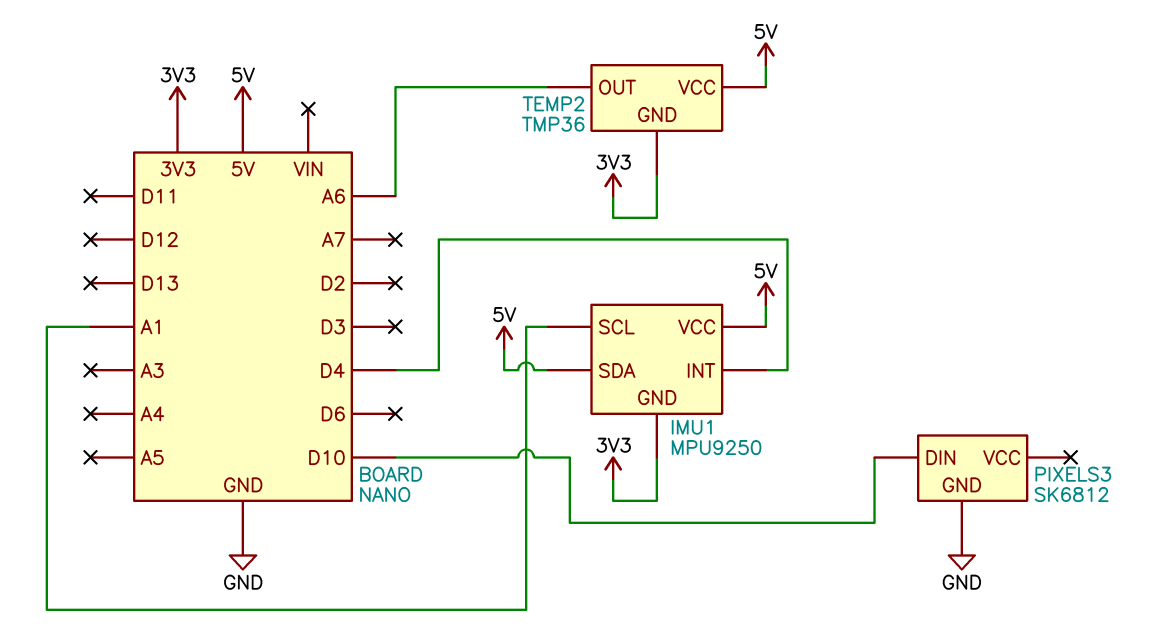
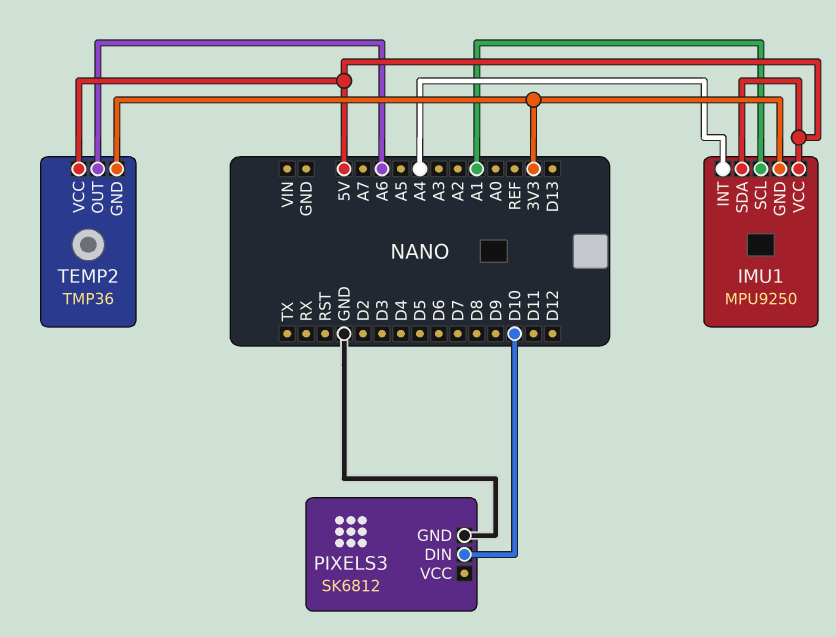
IMU1 pin INT: D4 -> A4

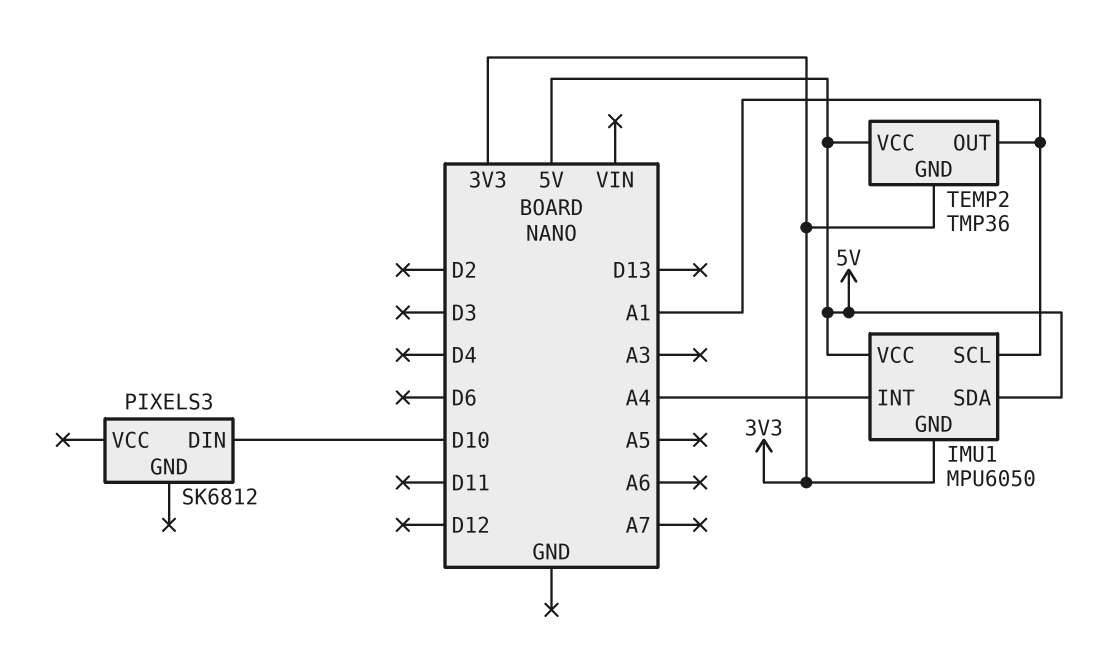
IMU1: MPU9250 -> MPU6050
PIXELS3 pin GND: GND -> none
TEMP2 pin OUT: A6 -> A1

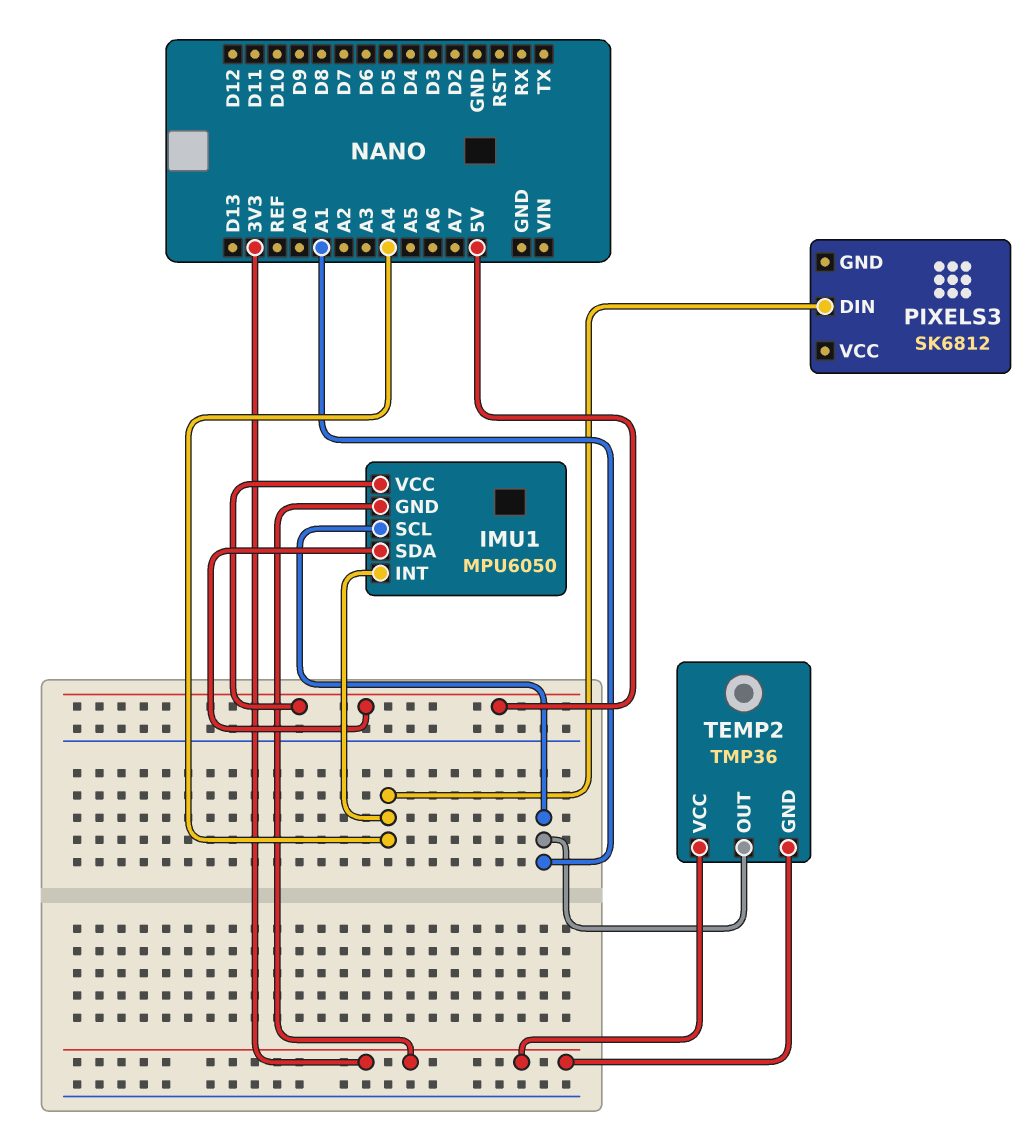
PIXELS3 pin DIN: D10 -> A4
TEMP2 pin VCC: 5V -> 3V3

